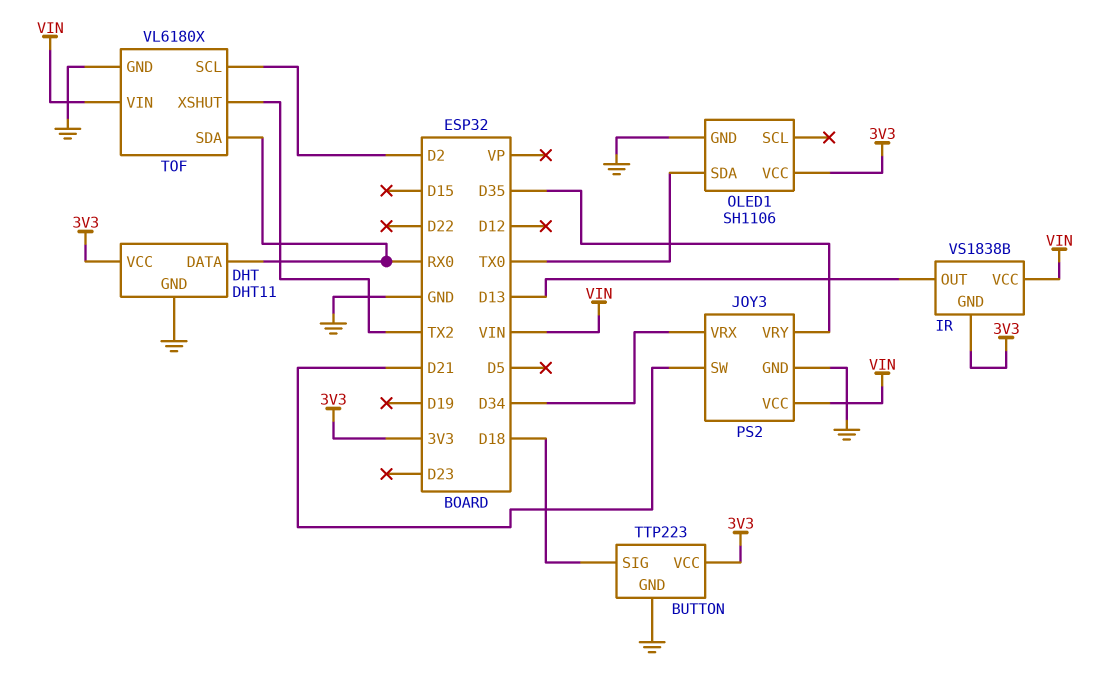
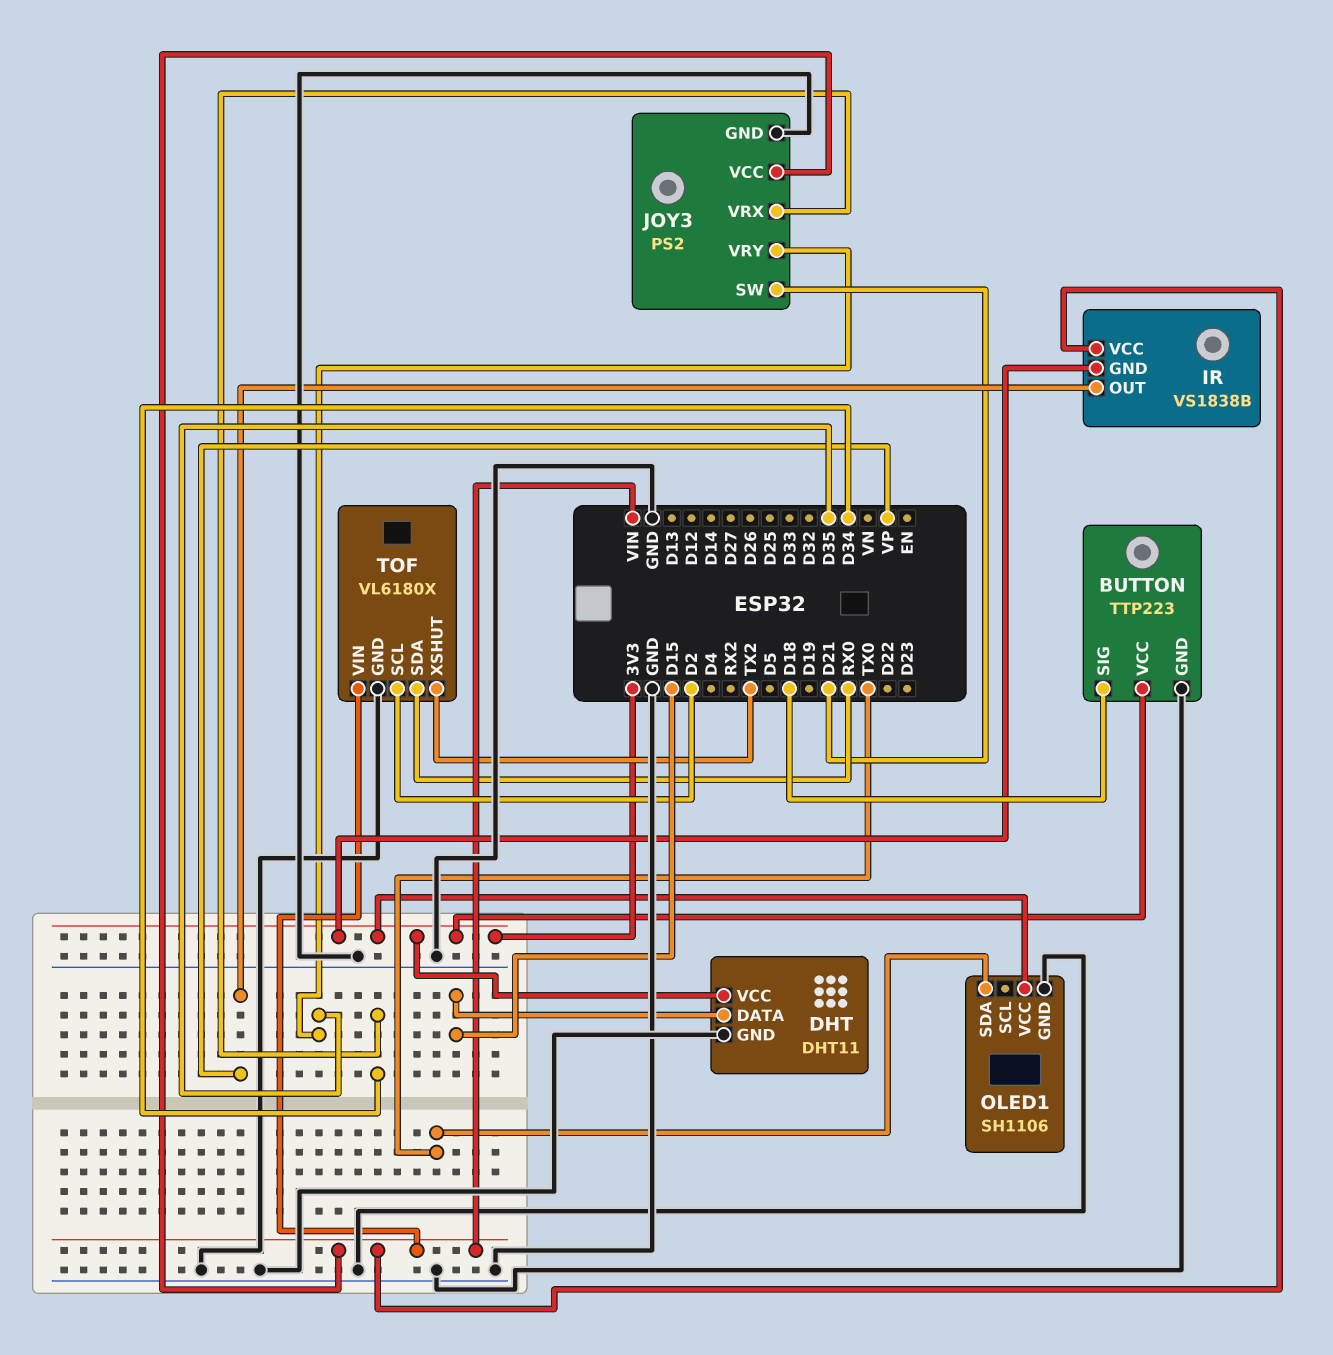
DHT pin DATA: RX0 -> D15
IR pin OUT: D13 -> VP

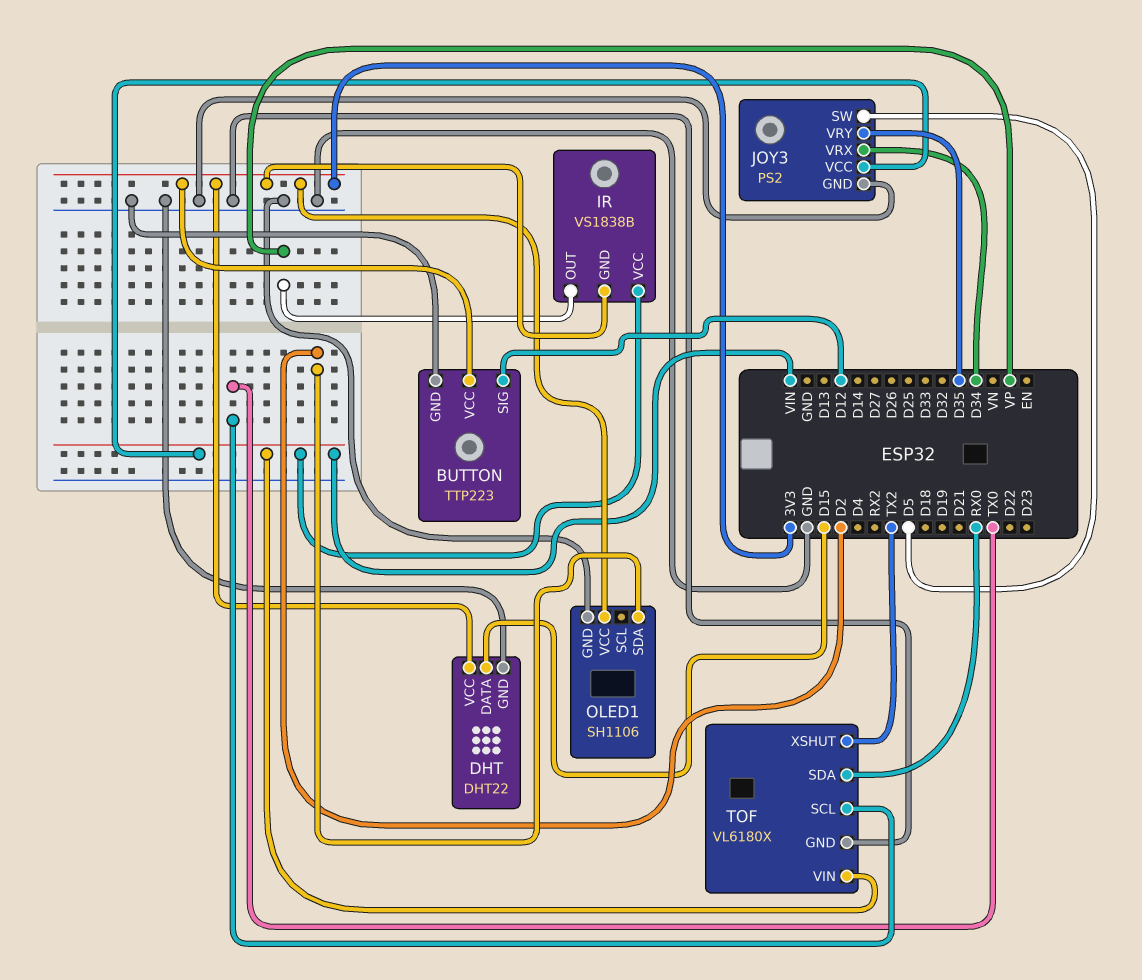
BUTTON pin SIG: D18 -> D12
DHT: DHT11 -> DHT22
JOY3 pin SW: D21 -> D5
OLED1 pin SDA: TX0 -> D2
TOF pin SCL: D2 -> TX0

